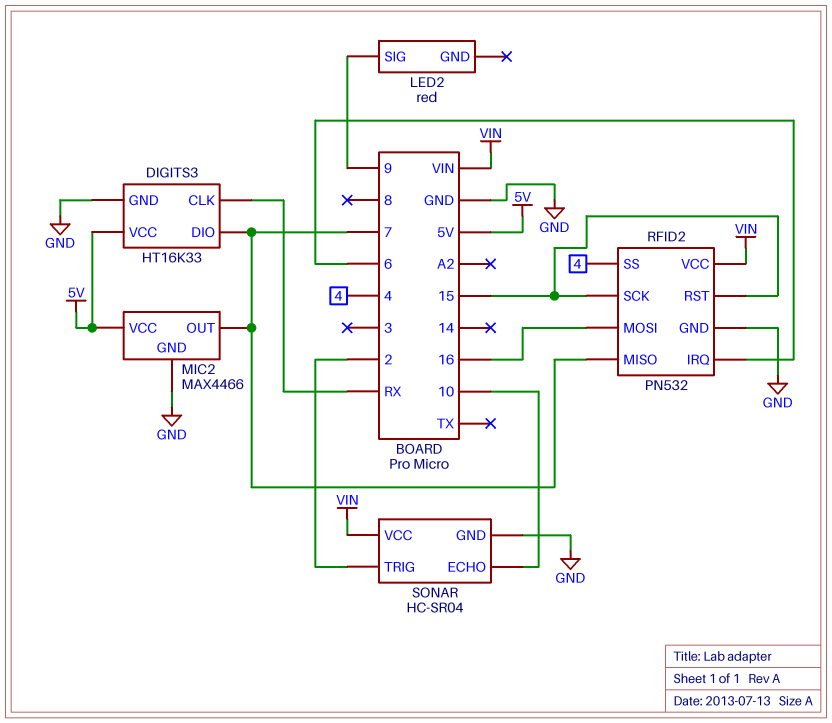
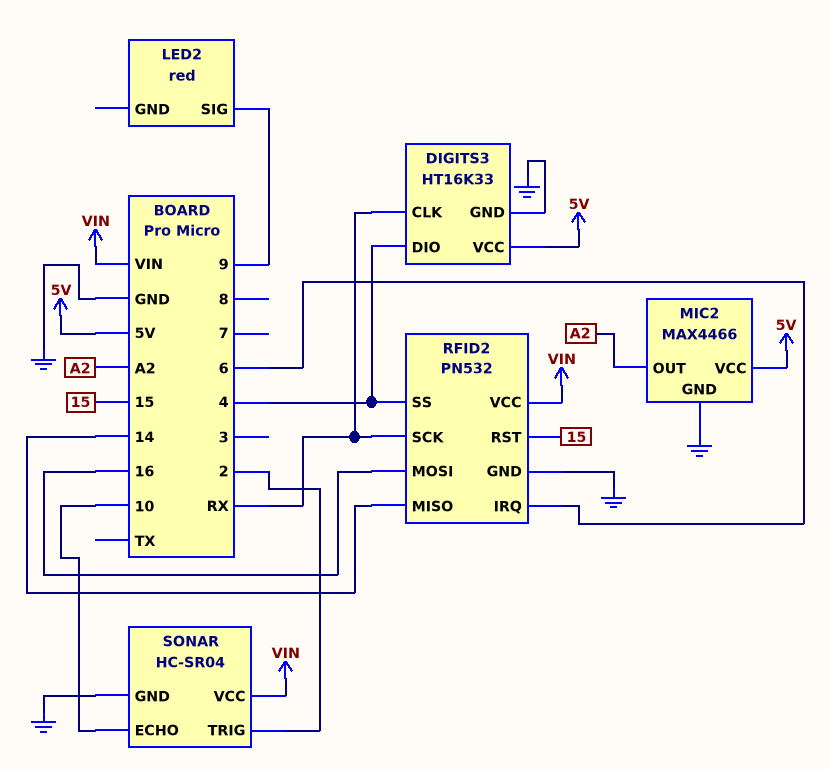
DIGITS3 pin DIO: 7 -> 4
MIC2 pin OUT: 7 -> A2
RFID2 pin MISO: 7 -> 14
RFID2 pin SCK: 15 -> RX

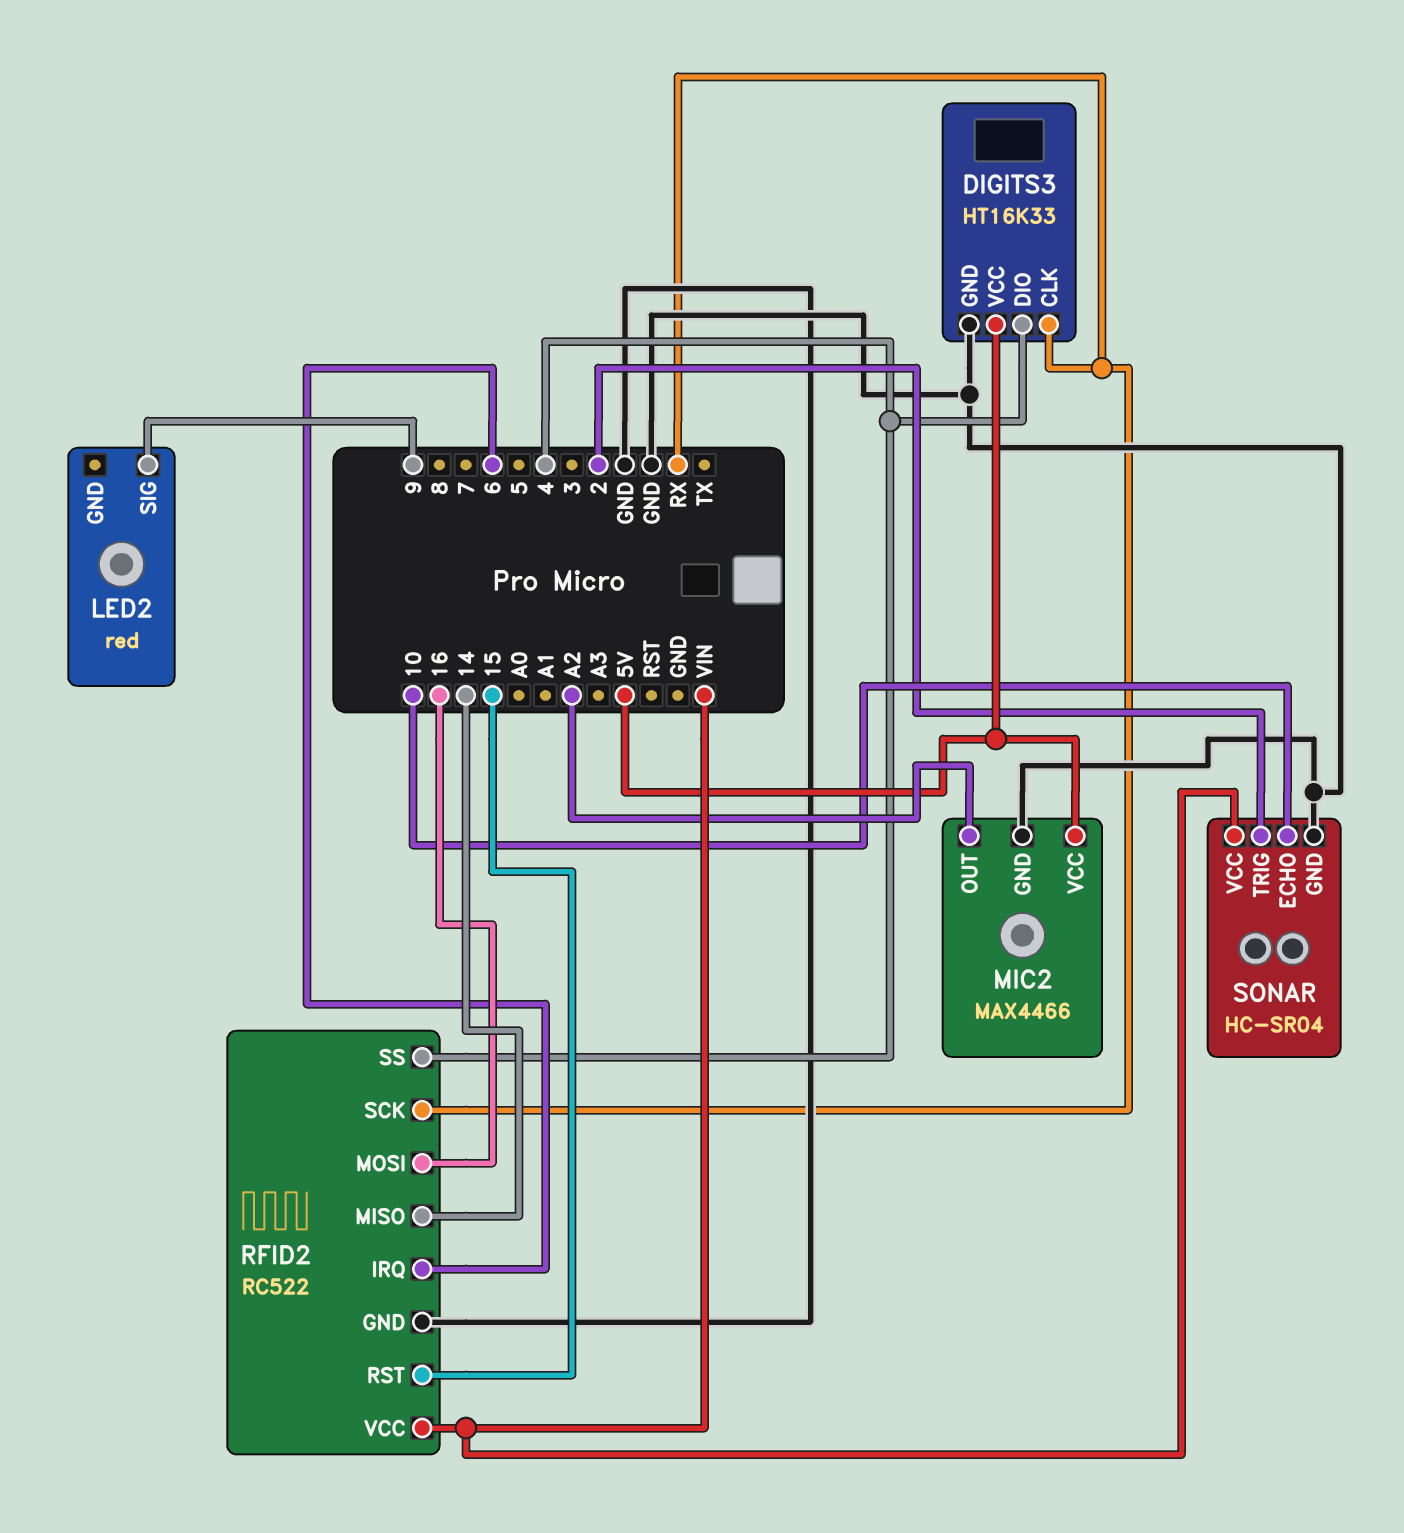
RFID2: PN532 -> RC522

